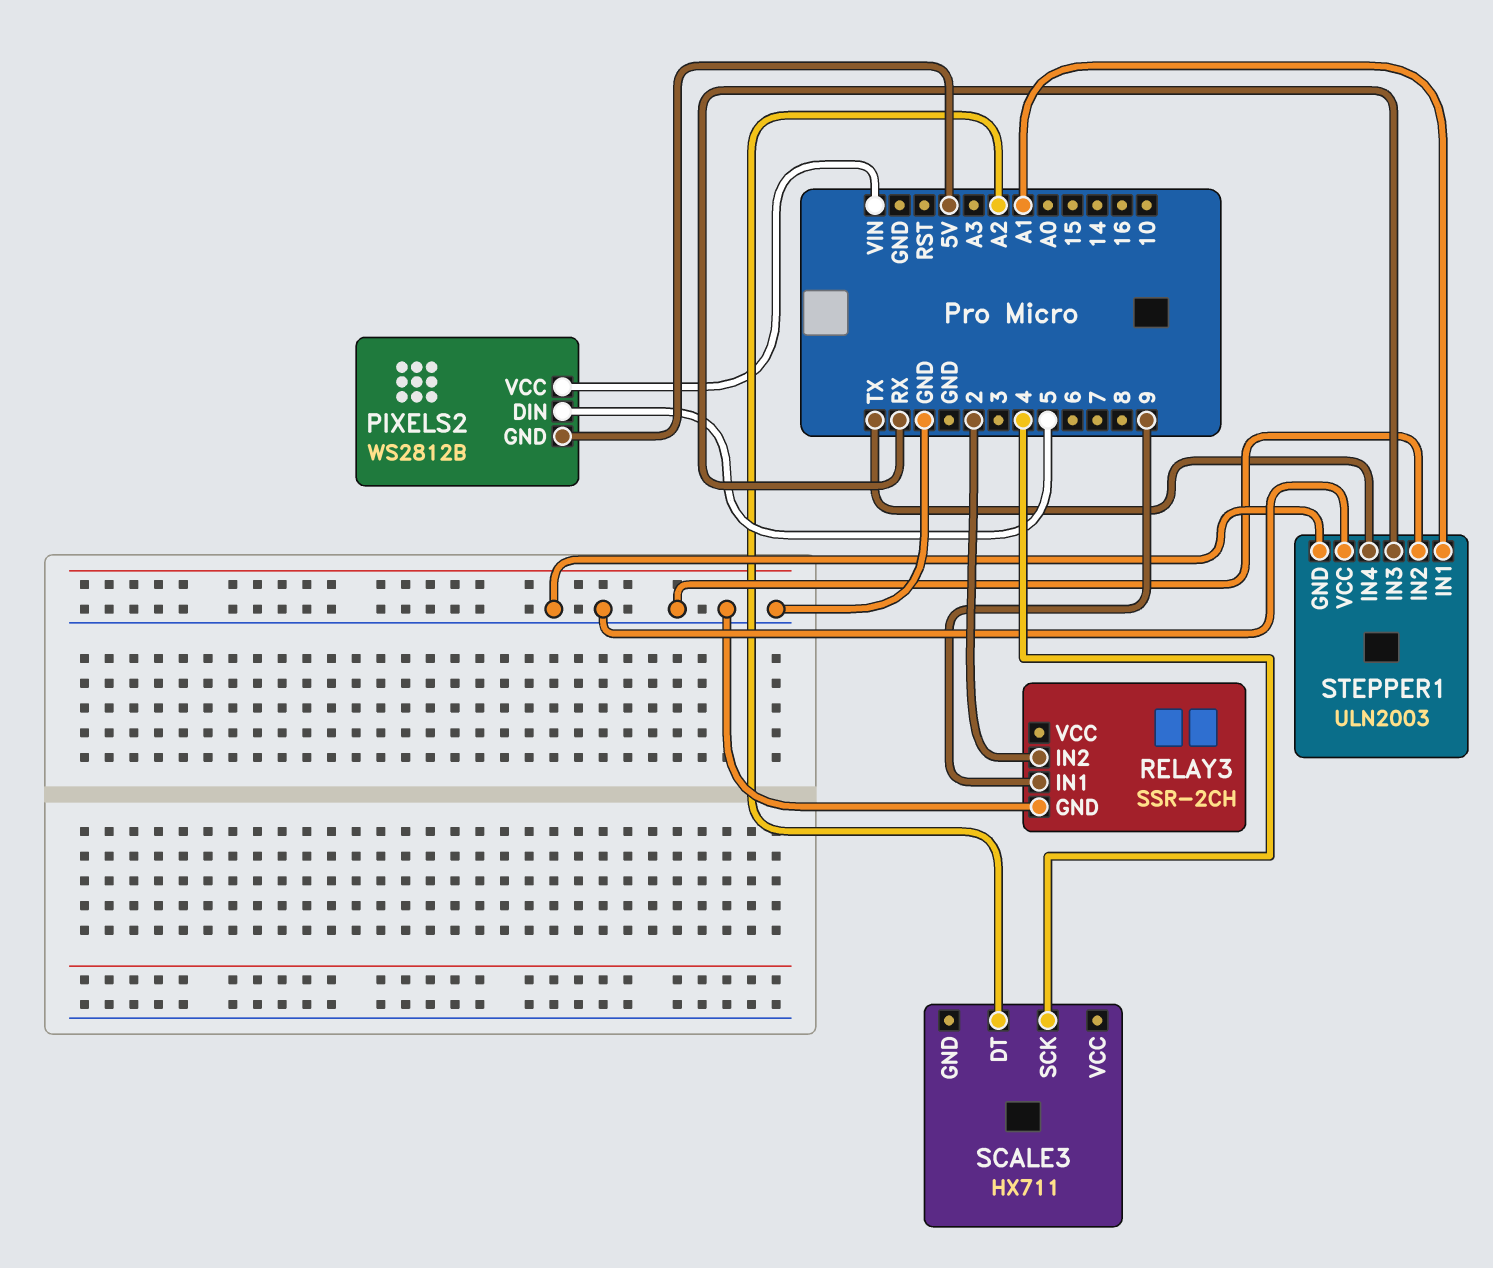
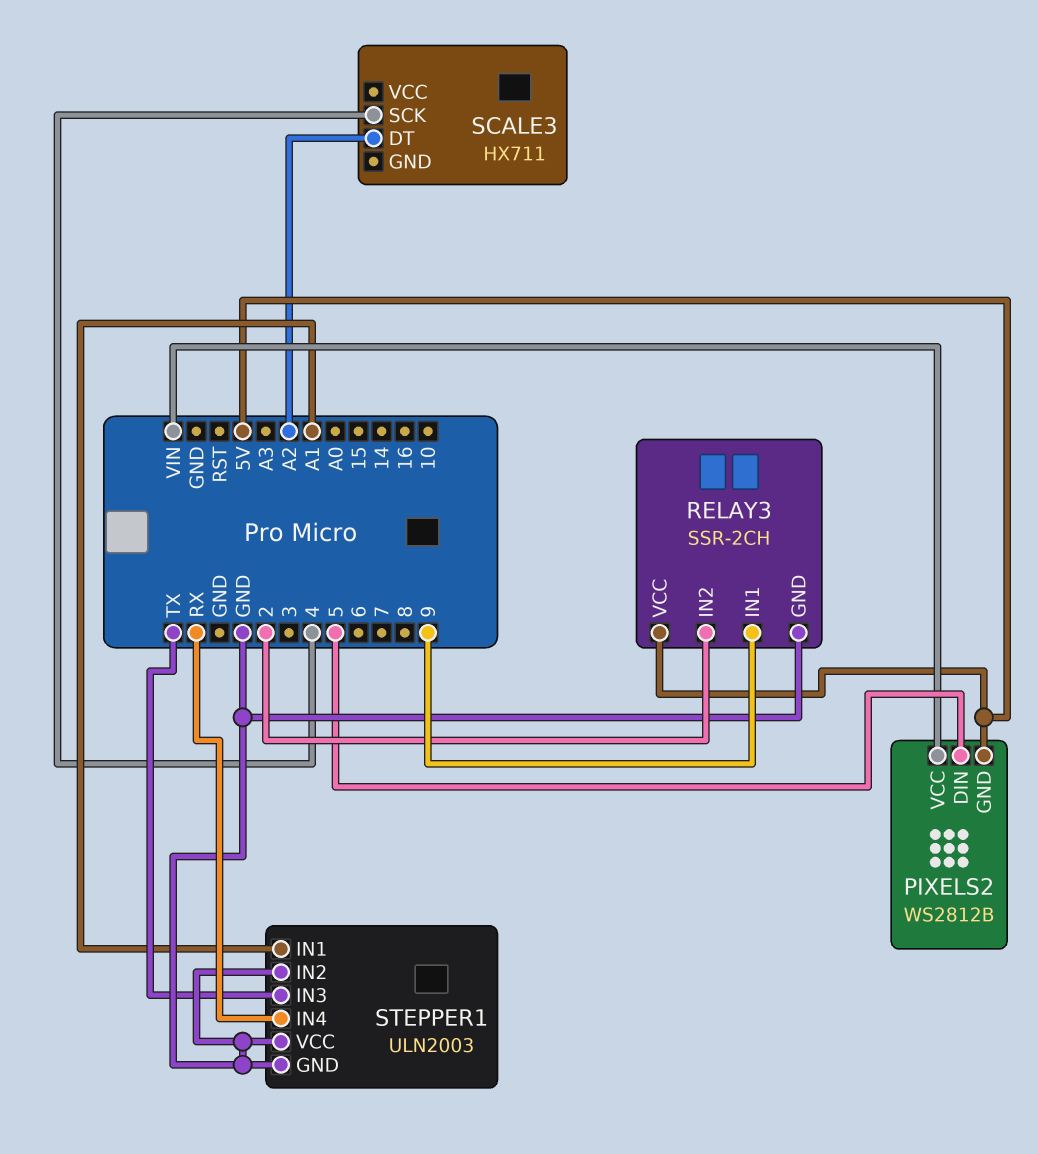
RELAY3 pin VCC: none -> 5V
STEPPER1 pin IN3: RX -> TX
STEPPER1 pin IN4: TX -> RX

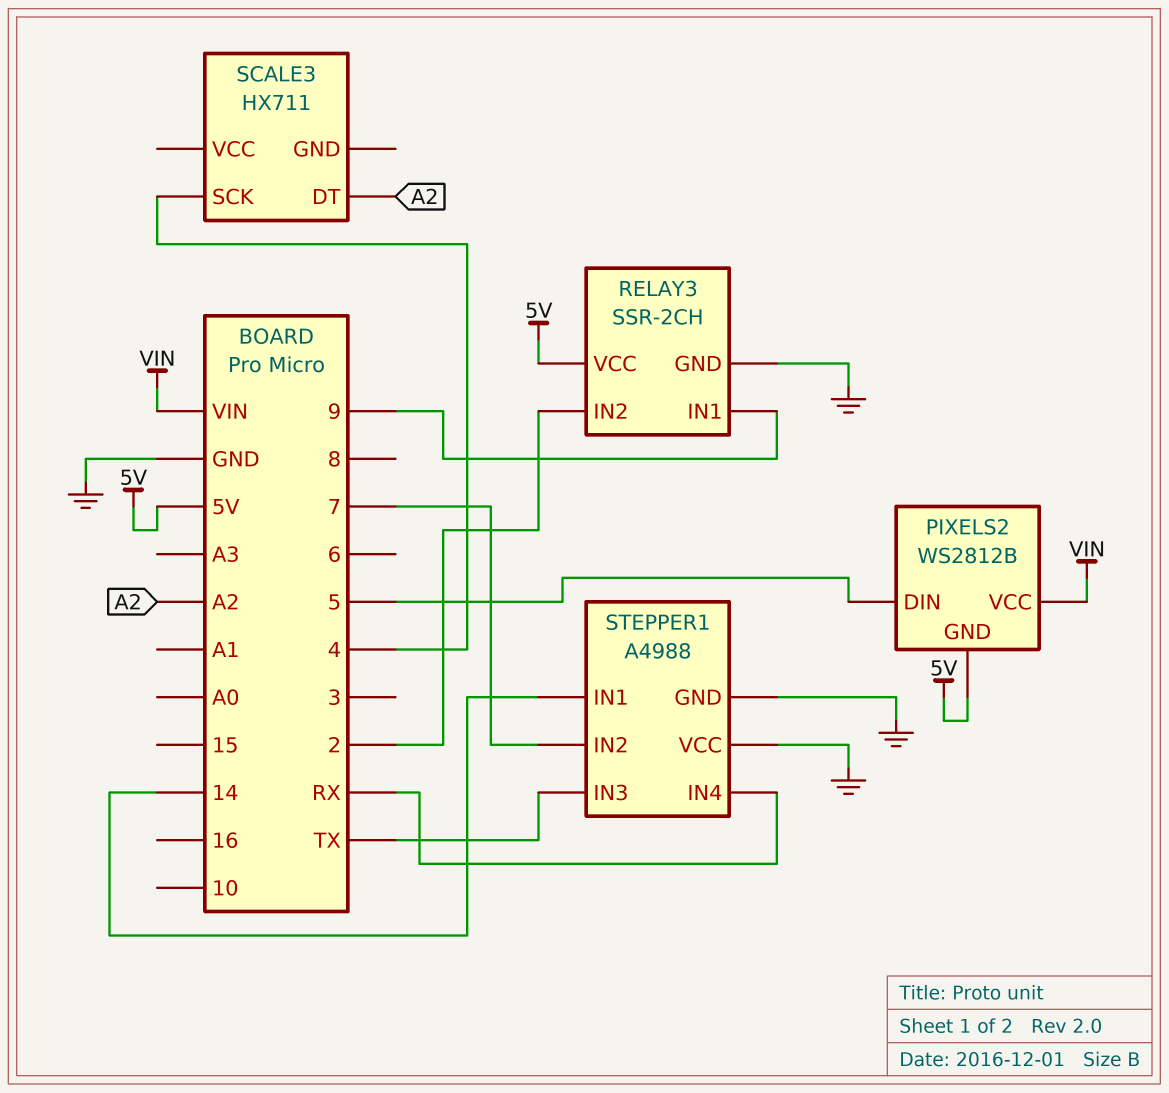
STEPPER1: ULN2003 -> A4988
STEPPER1 pin IN1: A1 -> 14
STEPPER1 pin IN2: GND -> 7

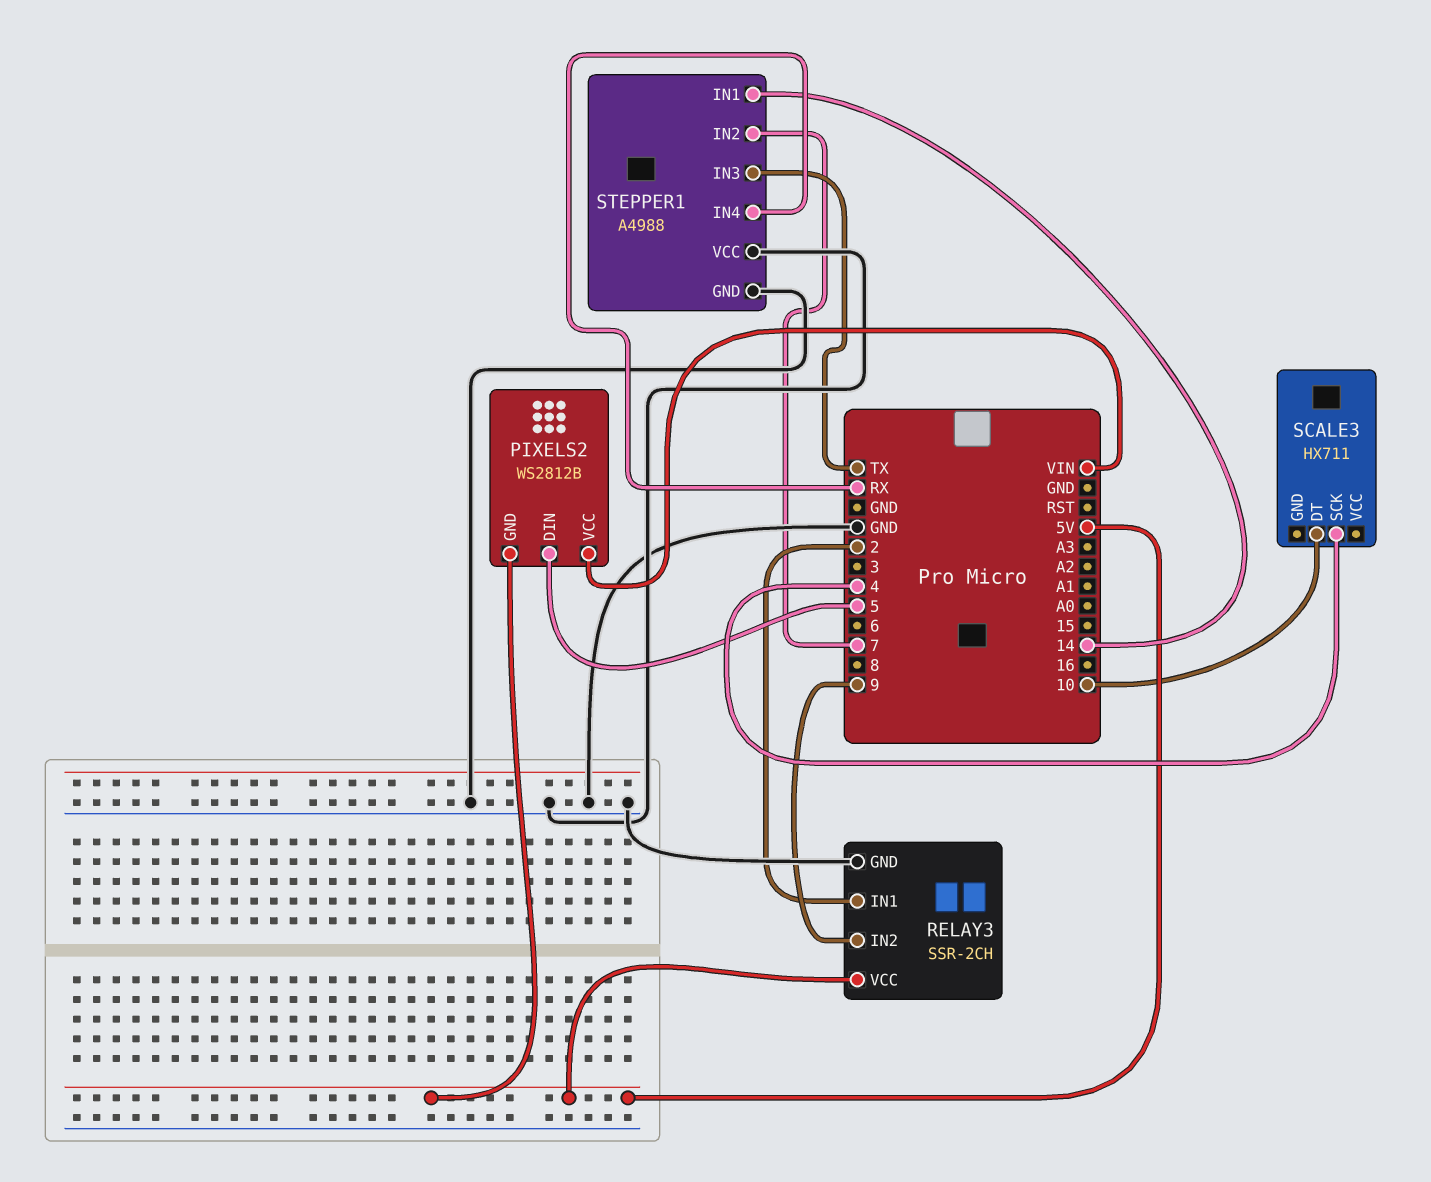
RELAY3 pin IN1: 9 -> 2
RELAY3 pin IN2: 2 -> 9
SCALE3 pin DT: A2 -> 10

